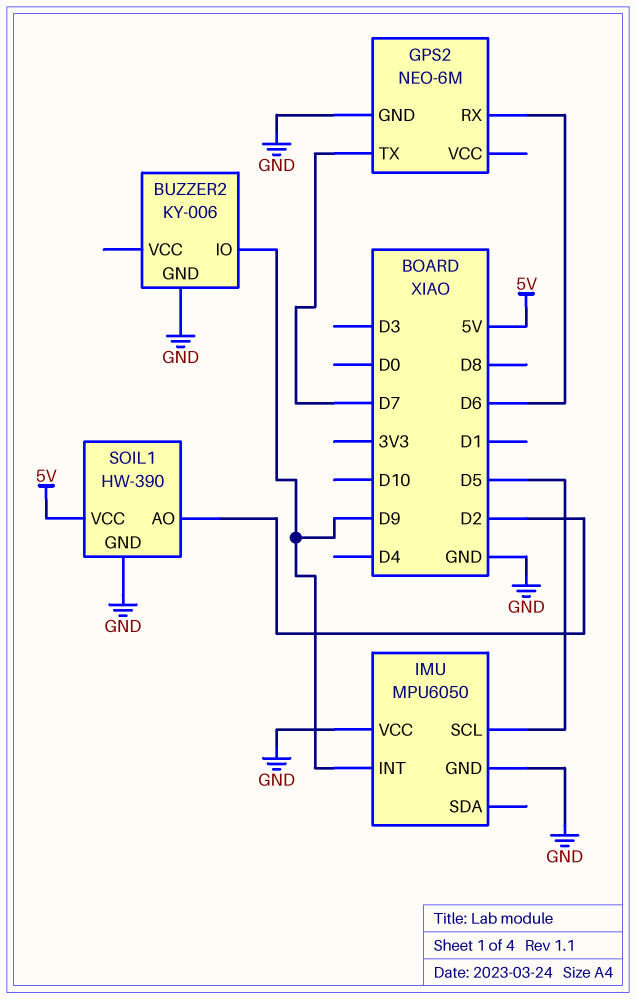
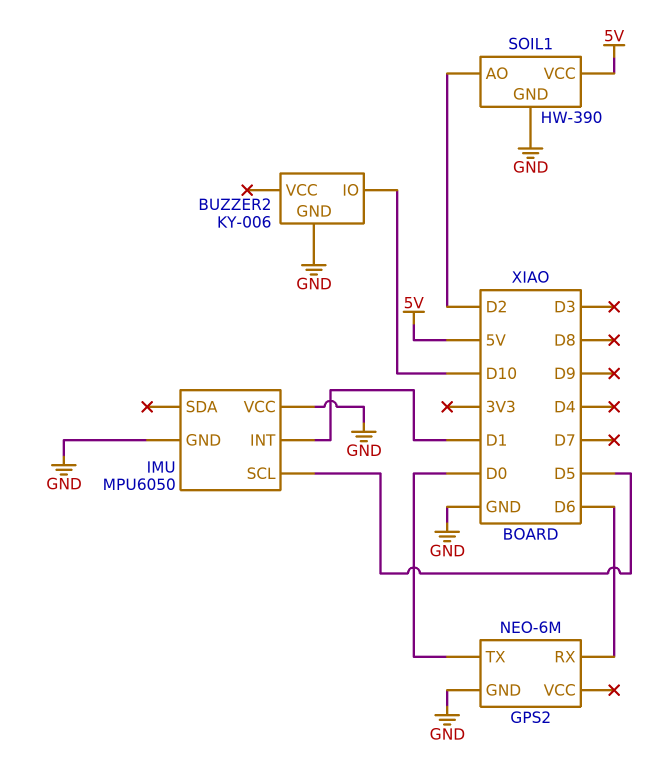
BUZZER2 pin IO: D9 -> D10
GPS2 pin TX: D7 -> D0
IMU pin INT: D9 -> D1

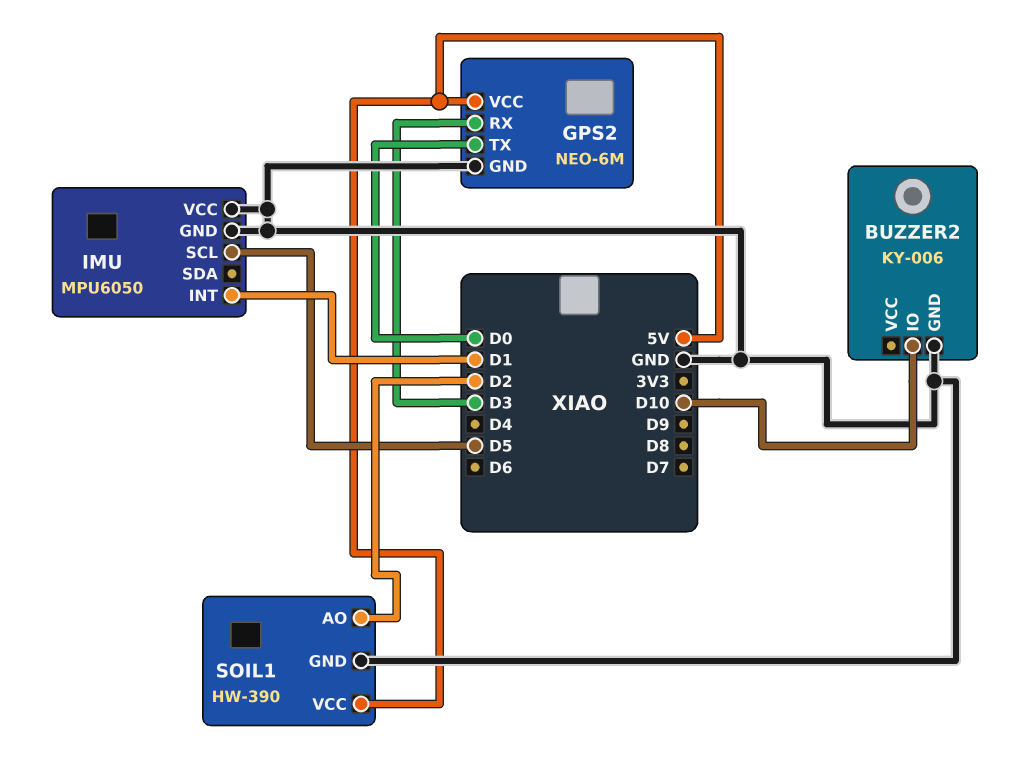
GPS2 pin RX: D6 -> D3
GPS2 pin VCC: none -> 5V

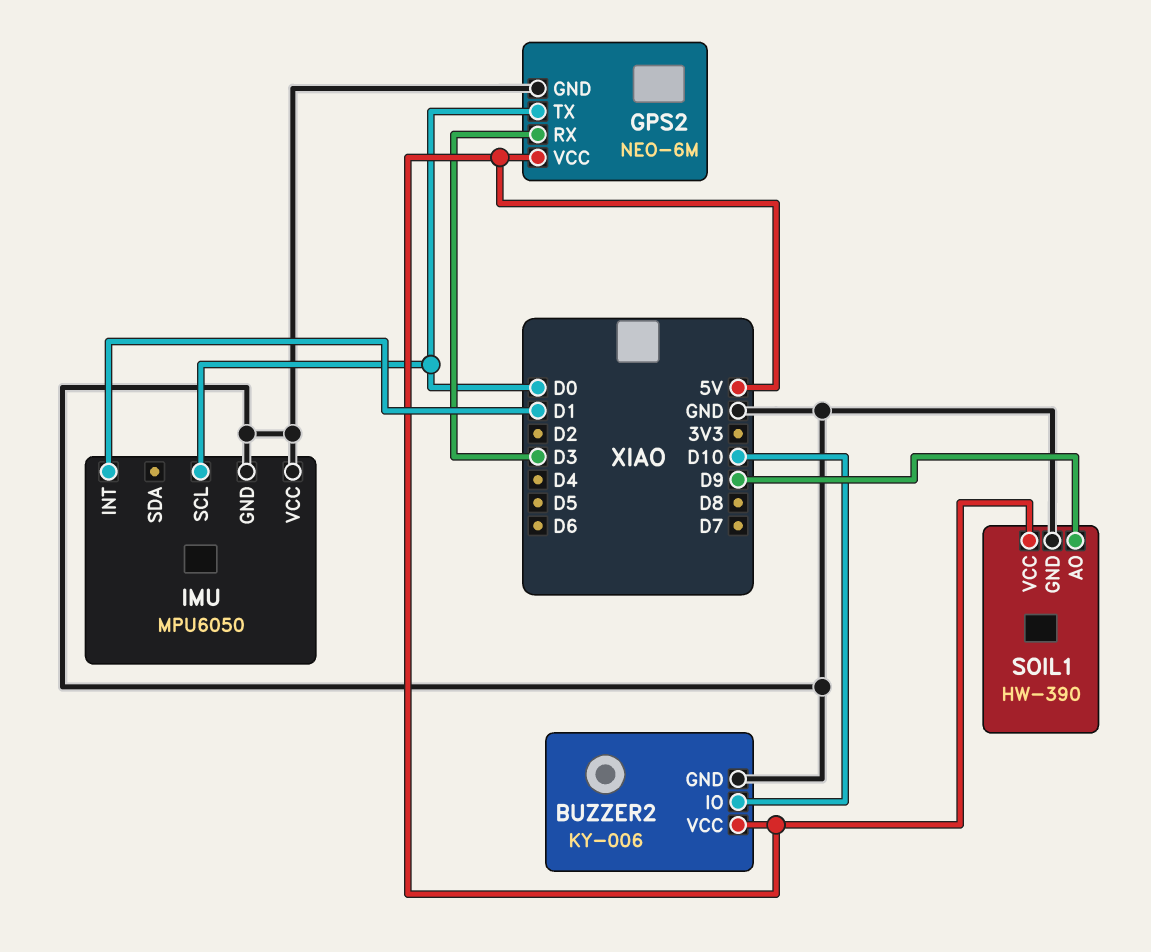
BUZZER2 pin VCC: none -> 5V
IMU pin SCL: D5 -> D0
SOIL1 pin AO: D2 -> D9

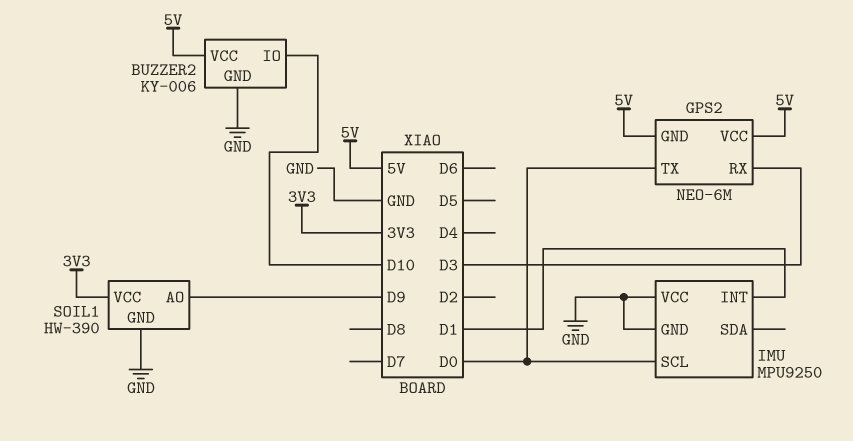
GPS2 pin GND: GND -> 5V
IMU: MPU6050 -> MPU9250
SOIL1 pin VCC: 5V -> 3V3

